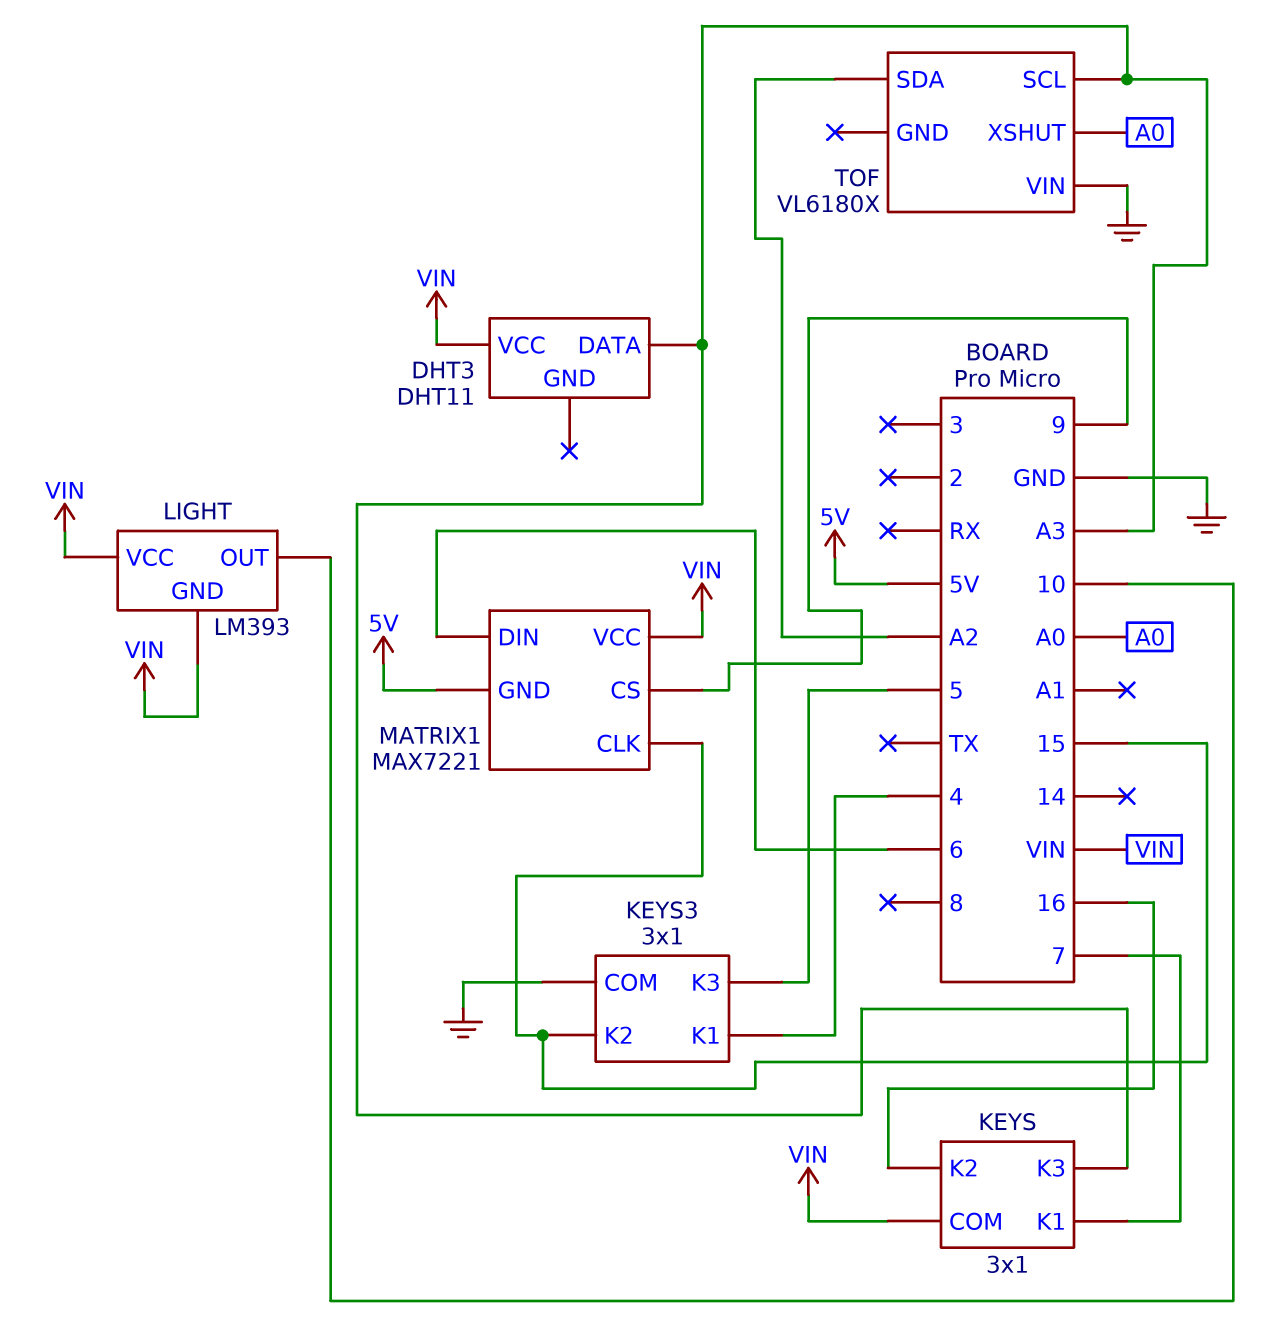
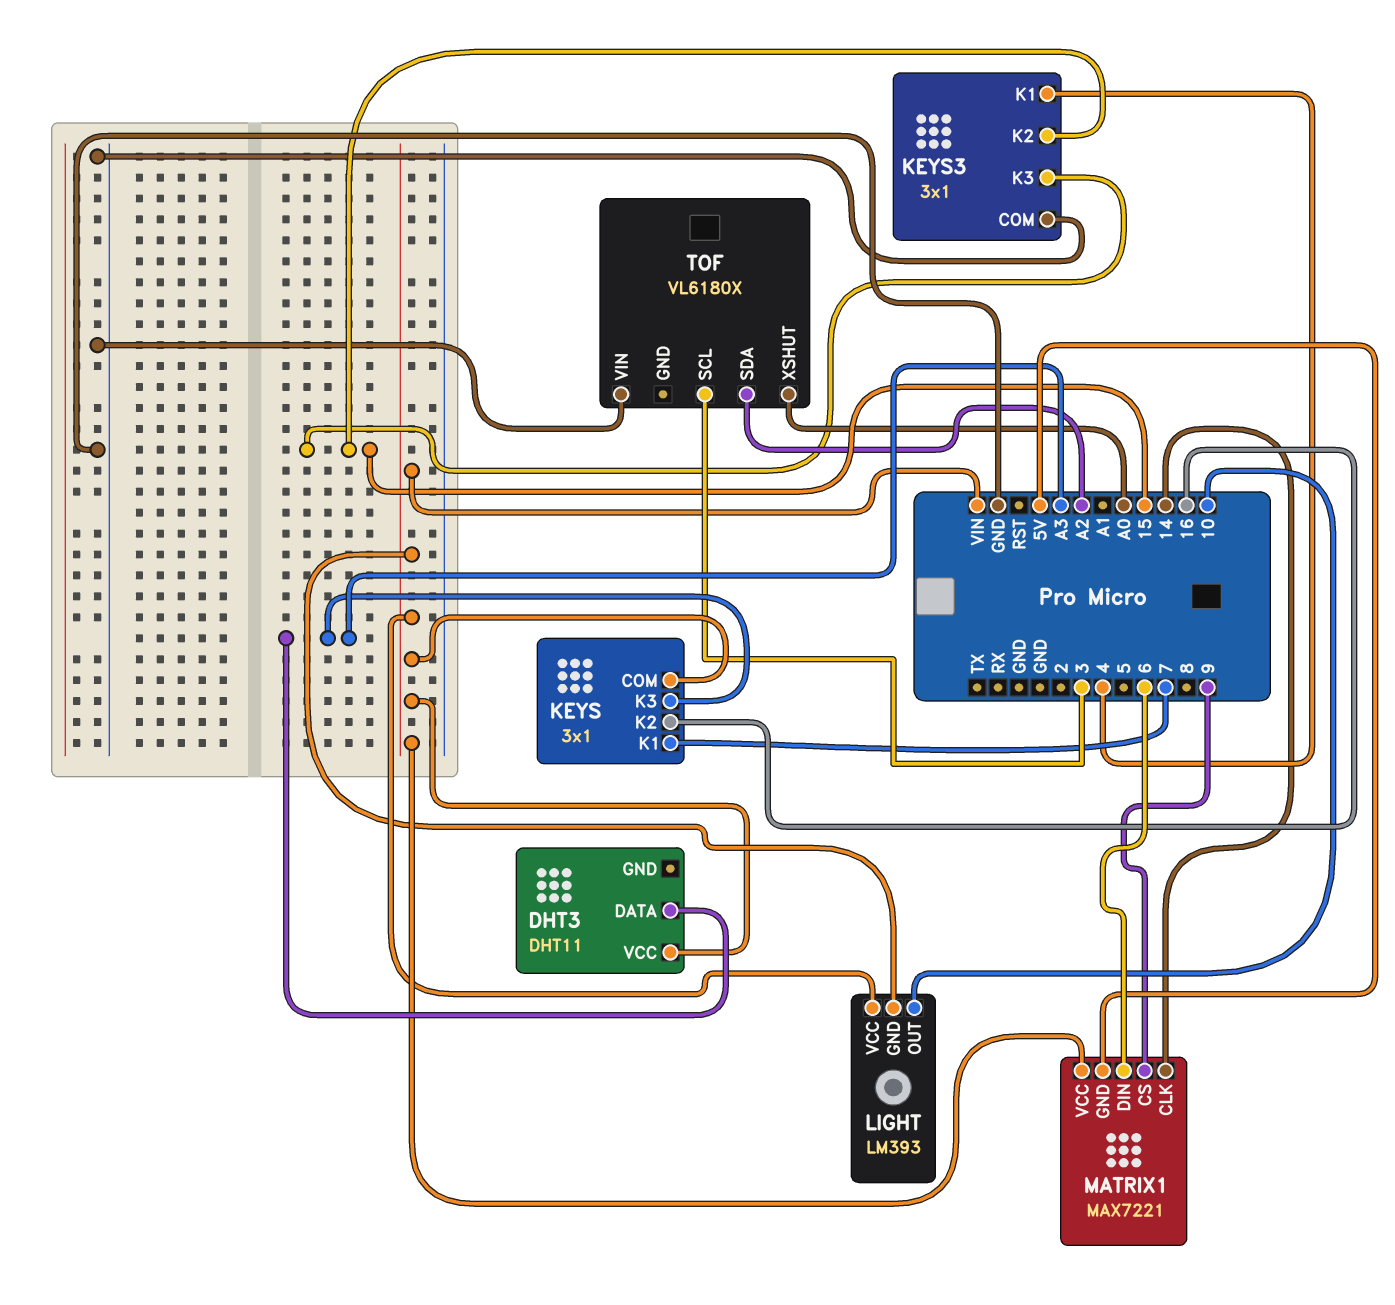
KEYS3 pin K3: 5 -> 15
MATRIX1 pin CLK: 15 -> 14
TOF pin SCL: A3 -> 3

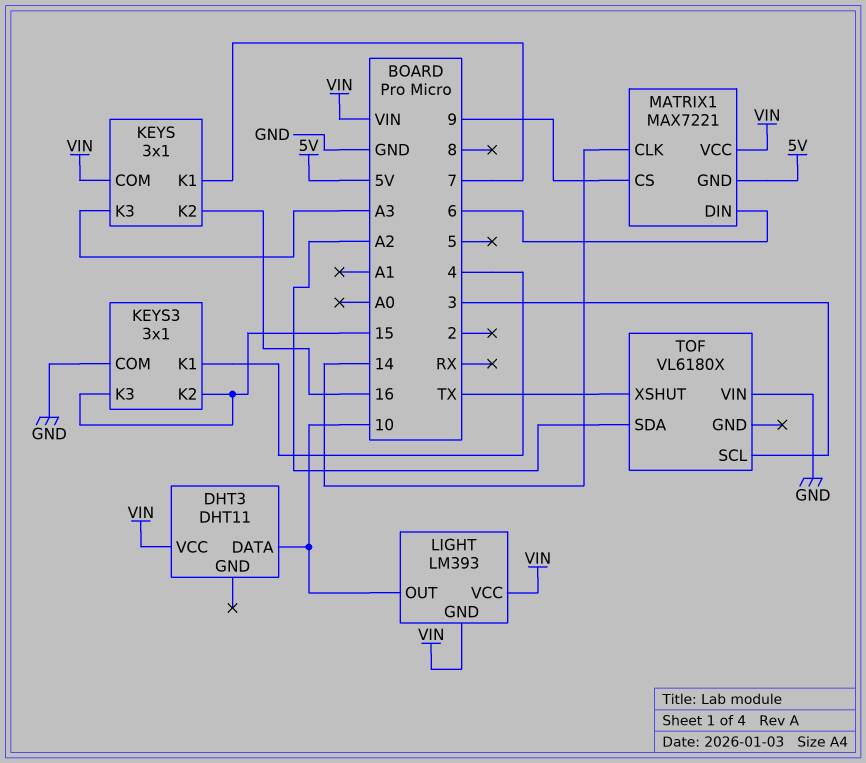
DHT3 pin DATA: A3 -> 10
TOF pin XSHUT: A0 -> TX

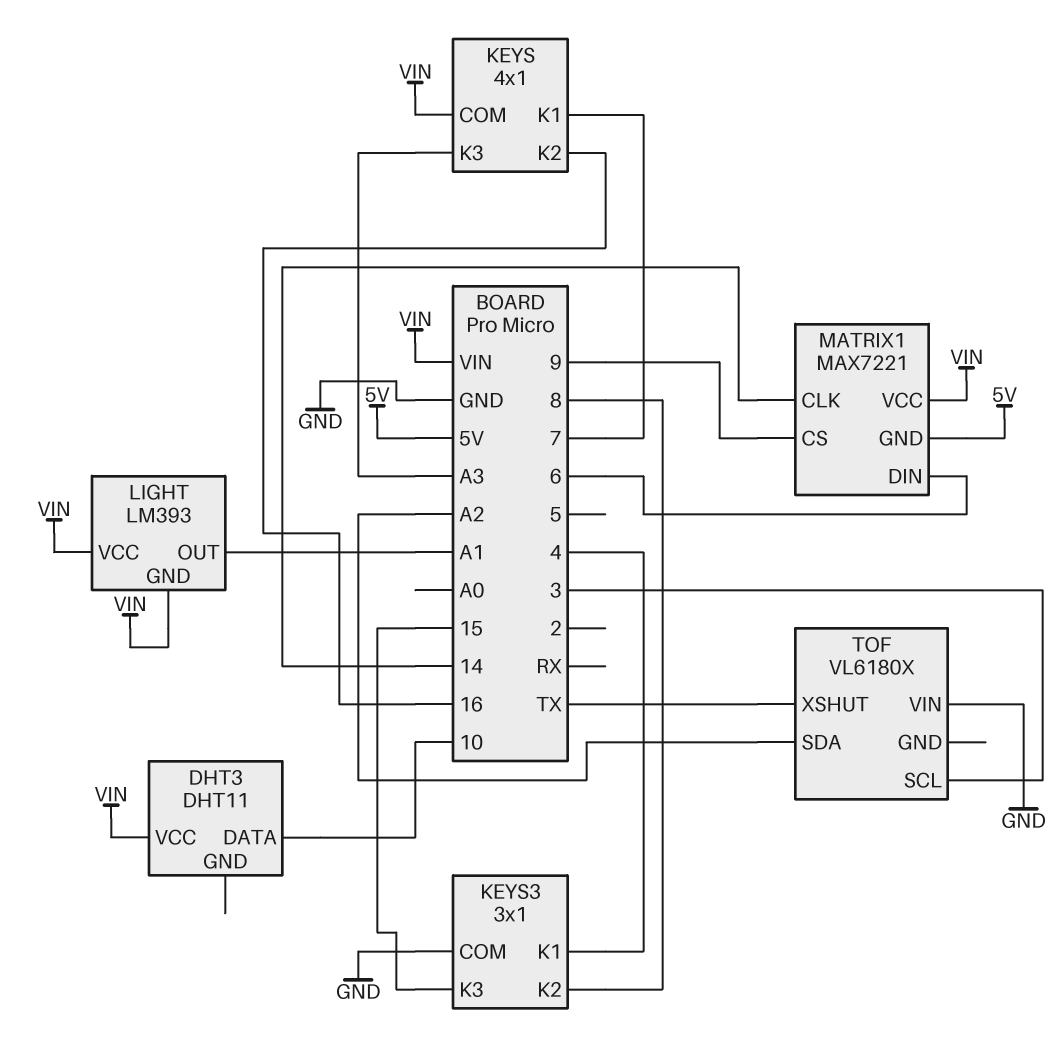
KEYS: 3x1 -> 4x1
KEYS3 pin K2: 15 -> 8
LIGHT pin OUT: 10 -> A1

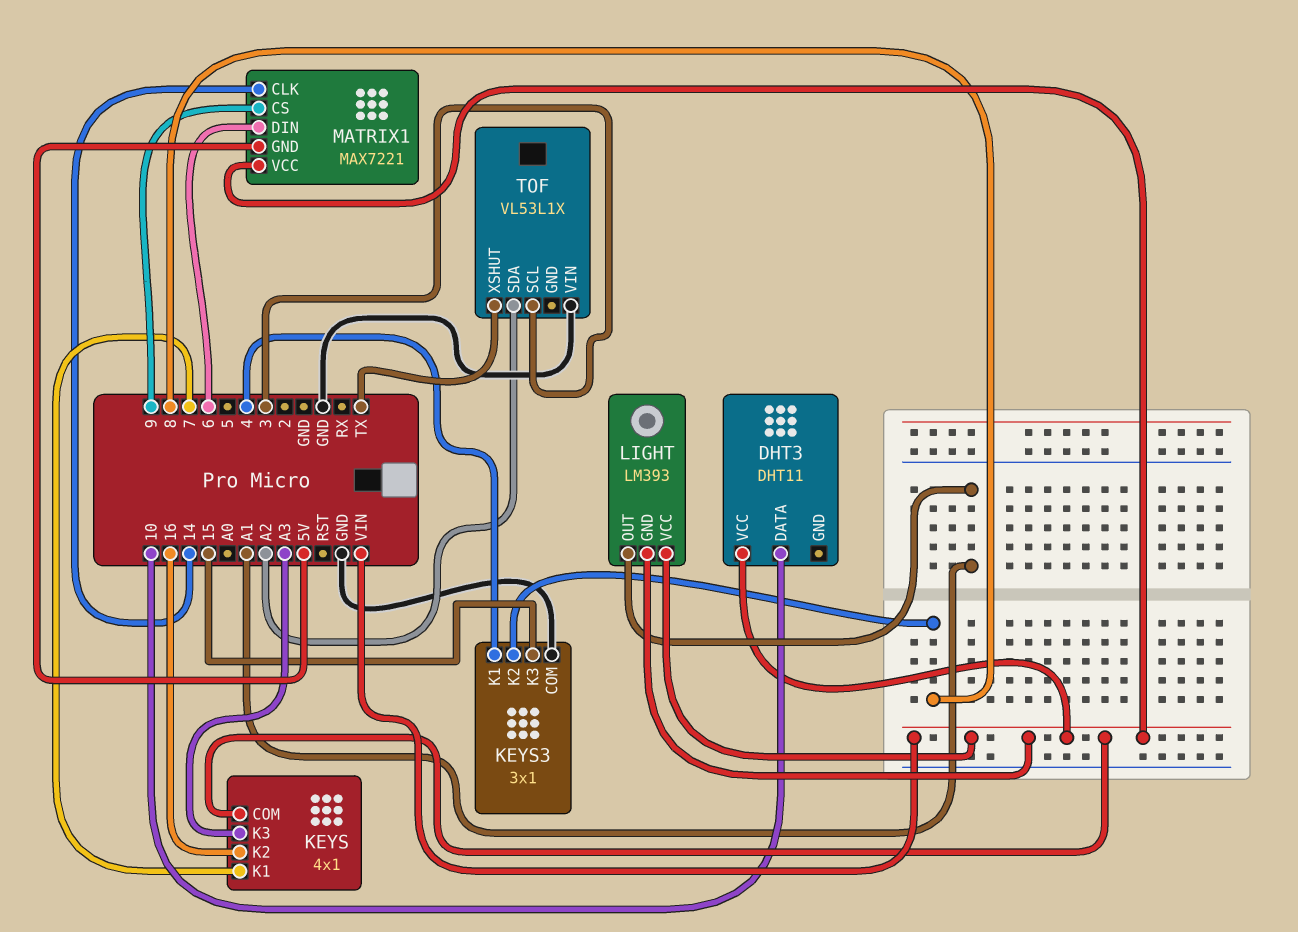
TOF: VL6180X -> VL53L1X

